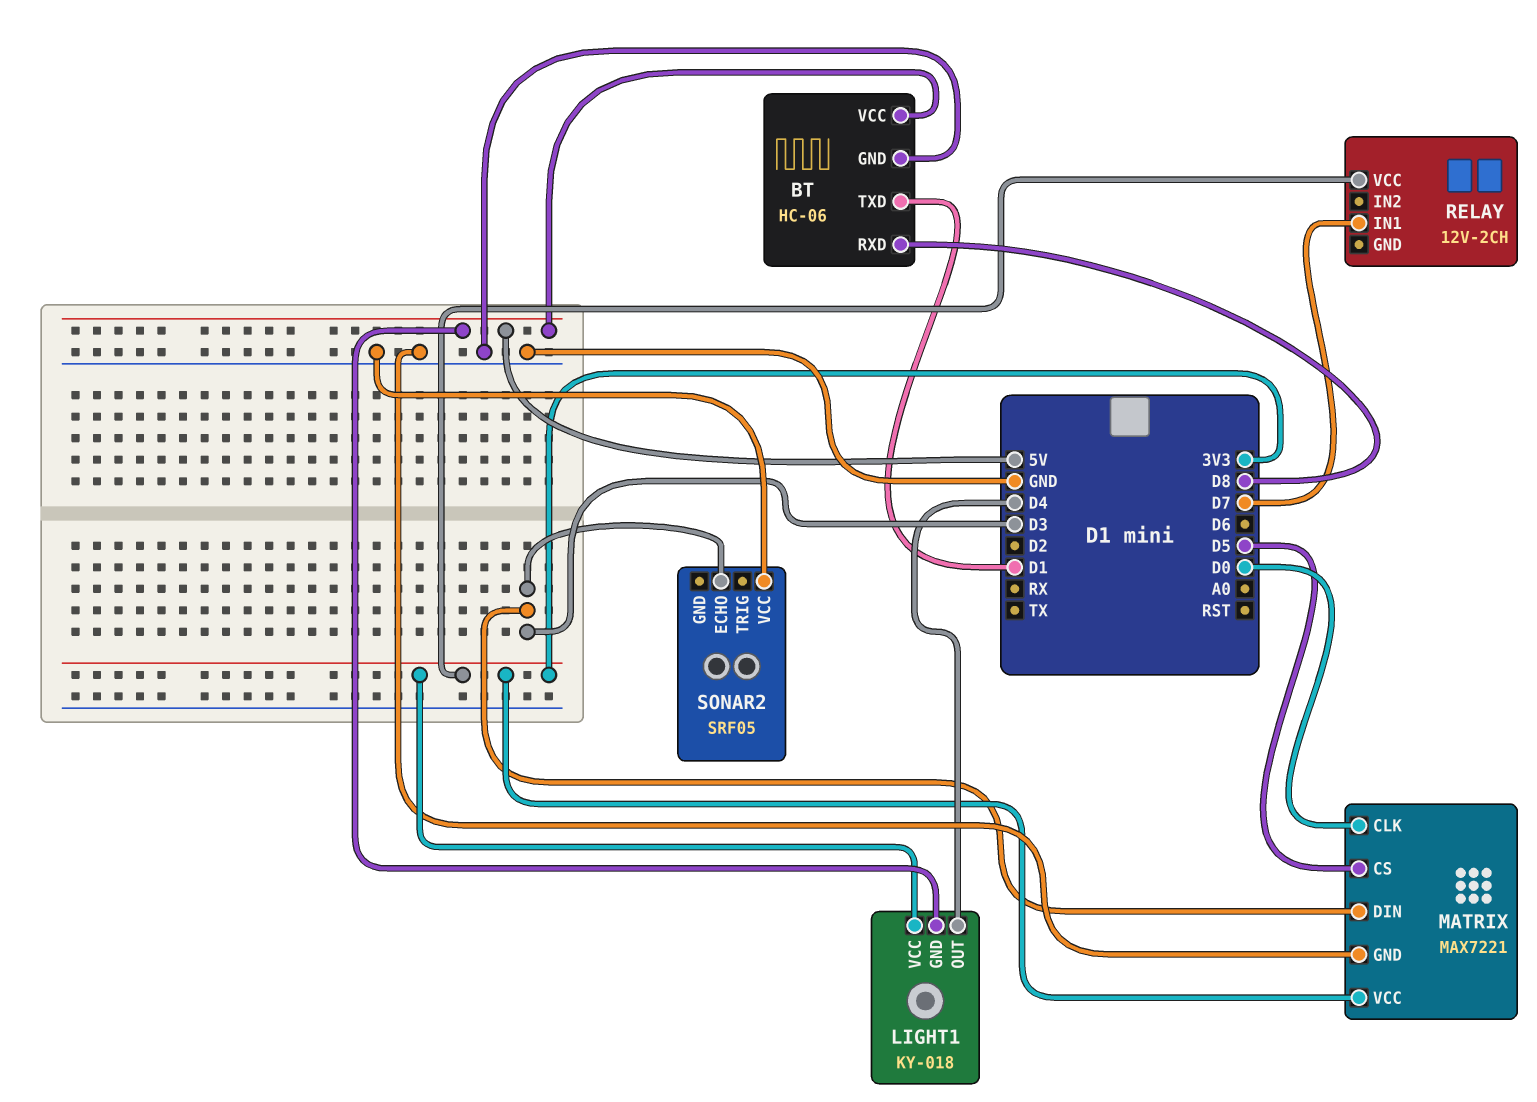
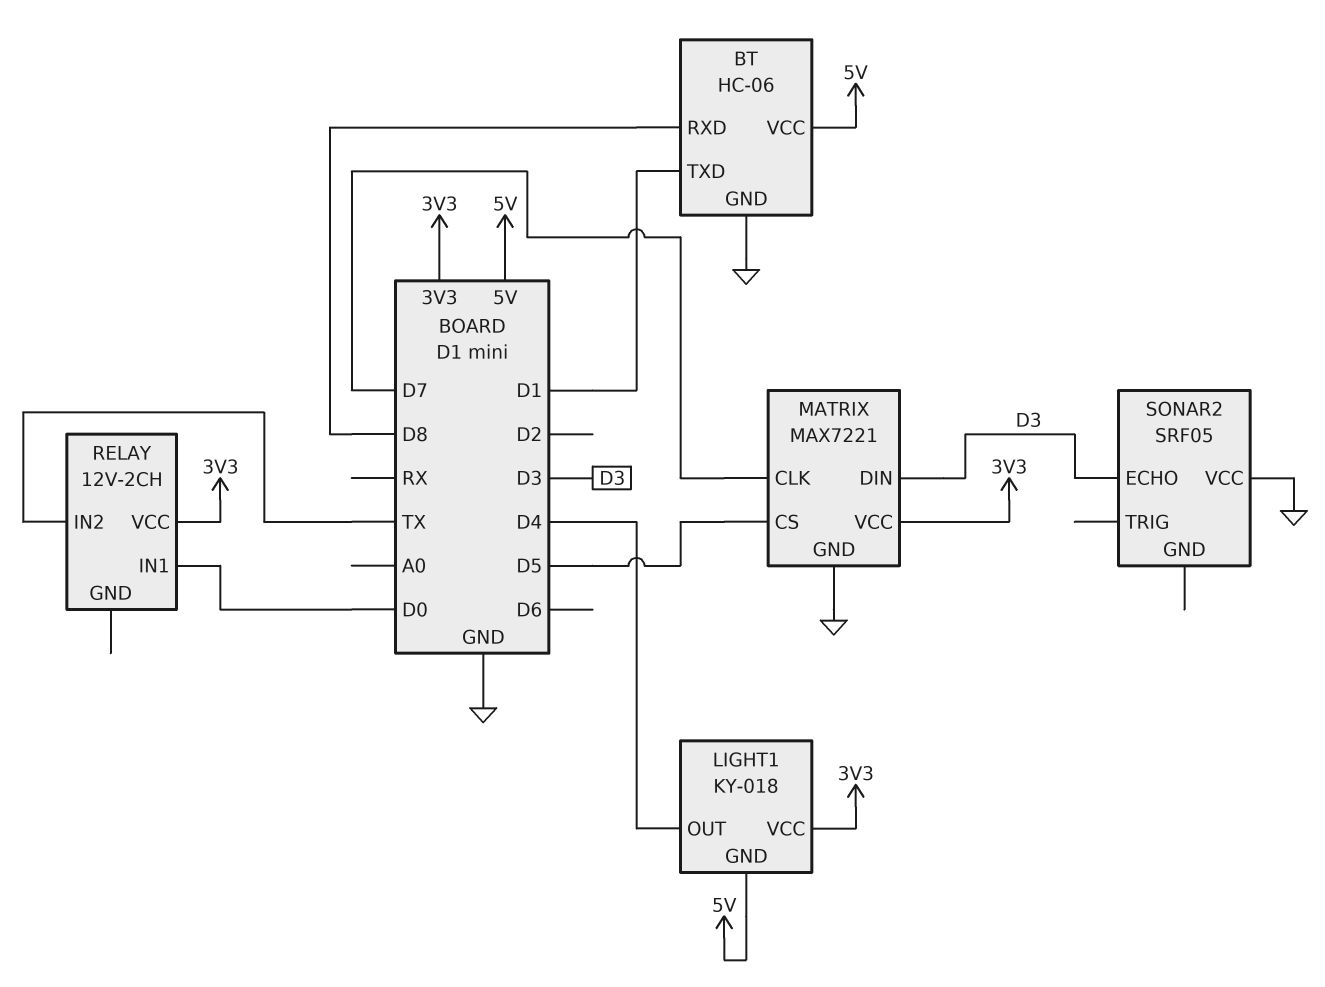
MATRIX pin CLK: D0 -> D7
RELAY pin IN1: D7 -> D0
RELAY pin IN2: none -> TX

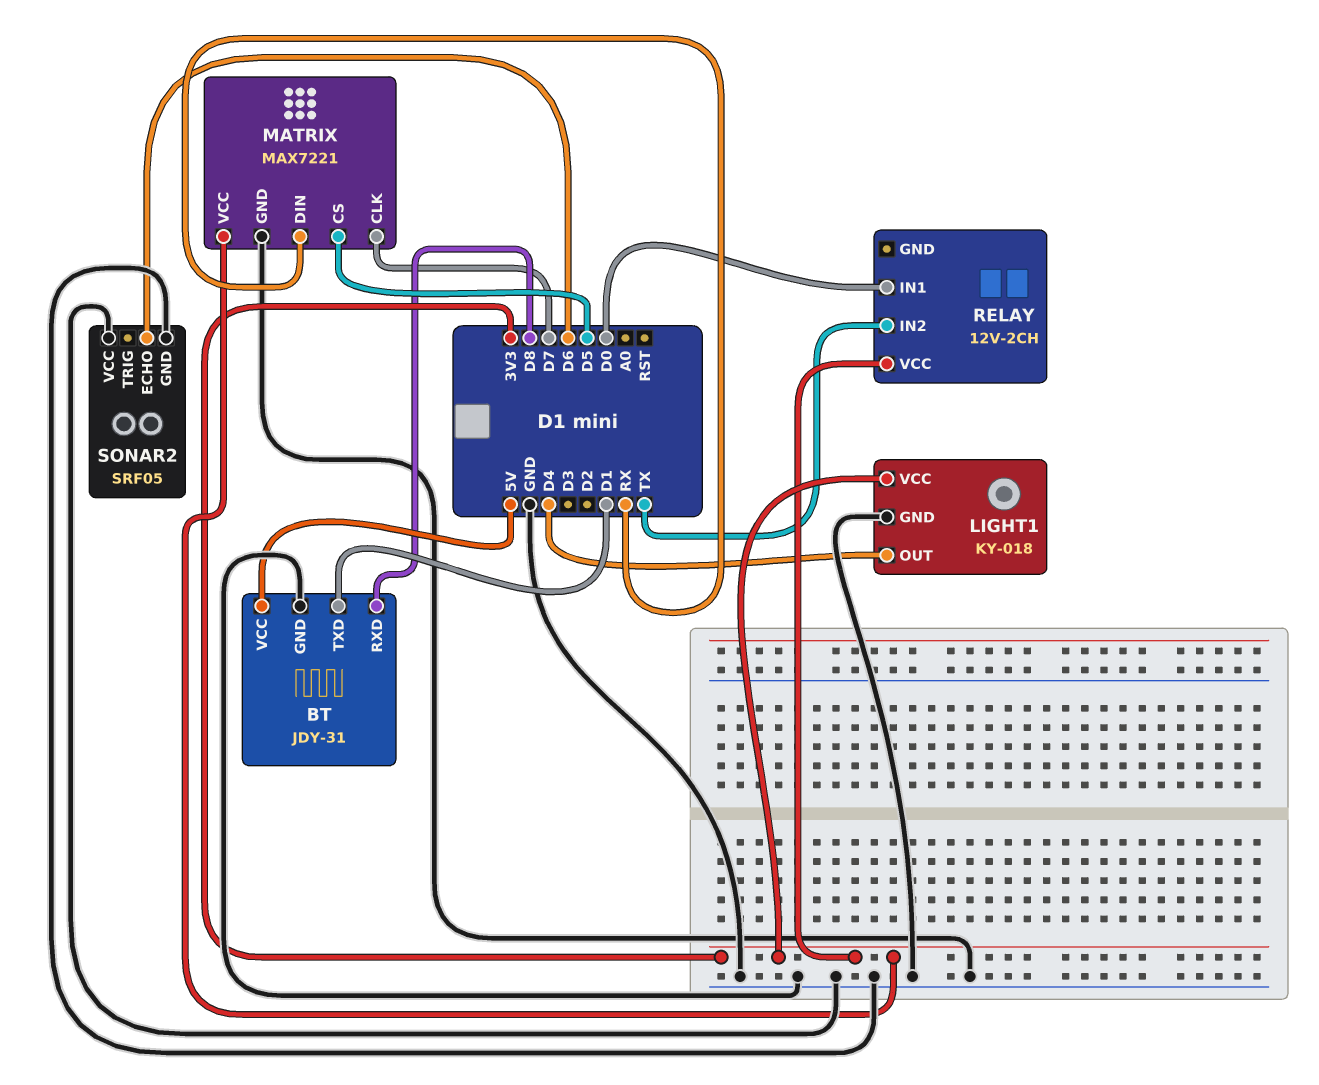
BT: HC-06 -> JDY-31
LIGHT1 pin GND: 5V -> GND
MATRIX pin DIN: D3 -> RX
SONAR2 pin ECHO: D3 -> D6
SONAR2 pin GND: none -> GND

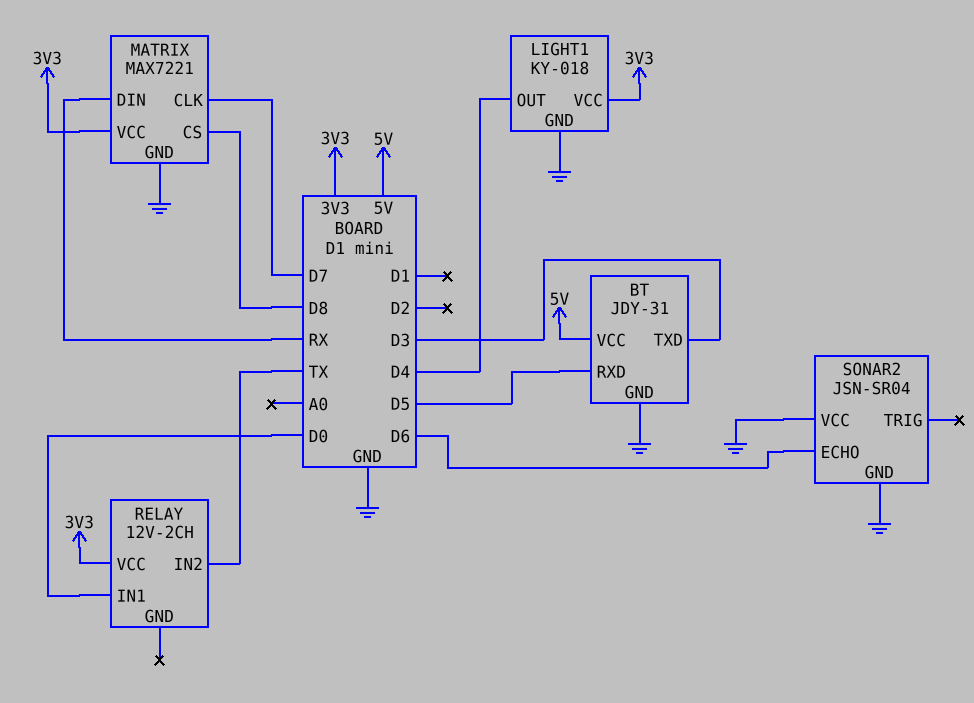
BT pin RXD: D8 -> D5
BT pin TXD: D1 -> D3
MATRIX pin CS: D5 -> D8
SONAR2: SRF05 -> JSN-SR04

